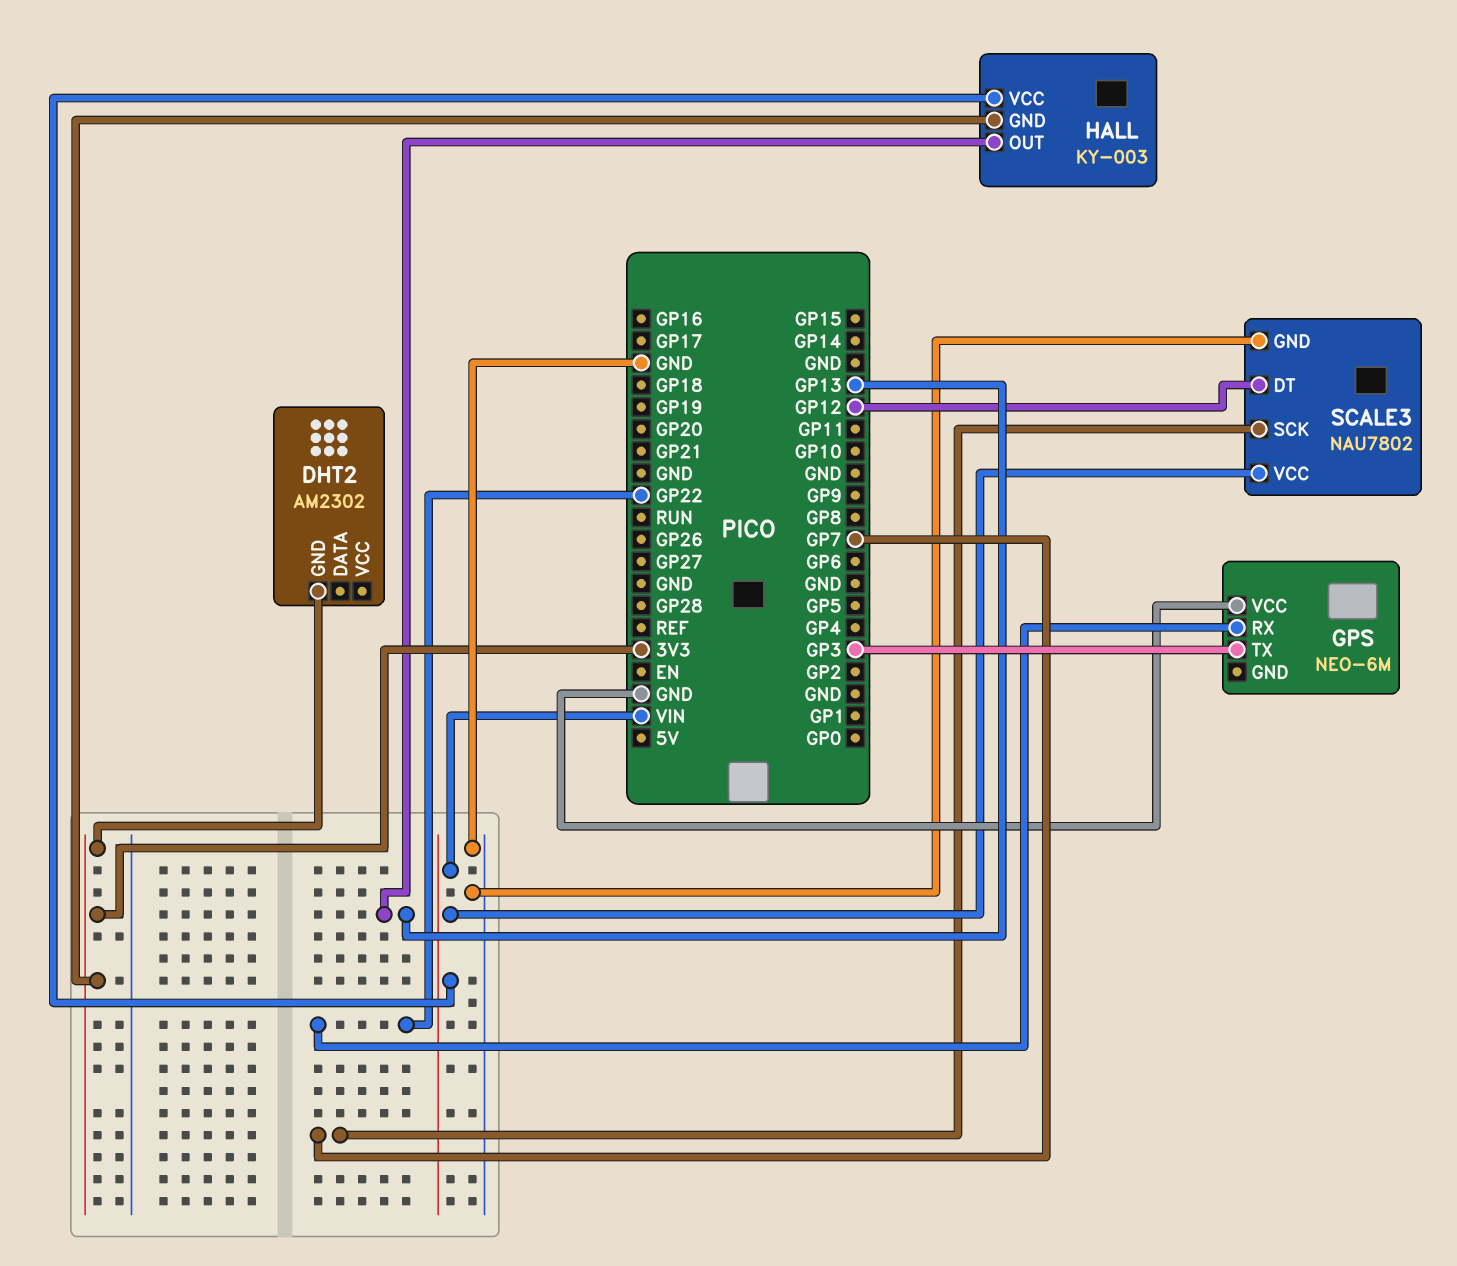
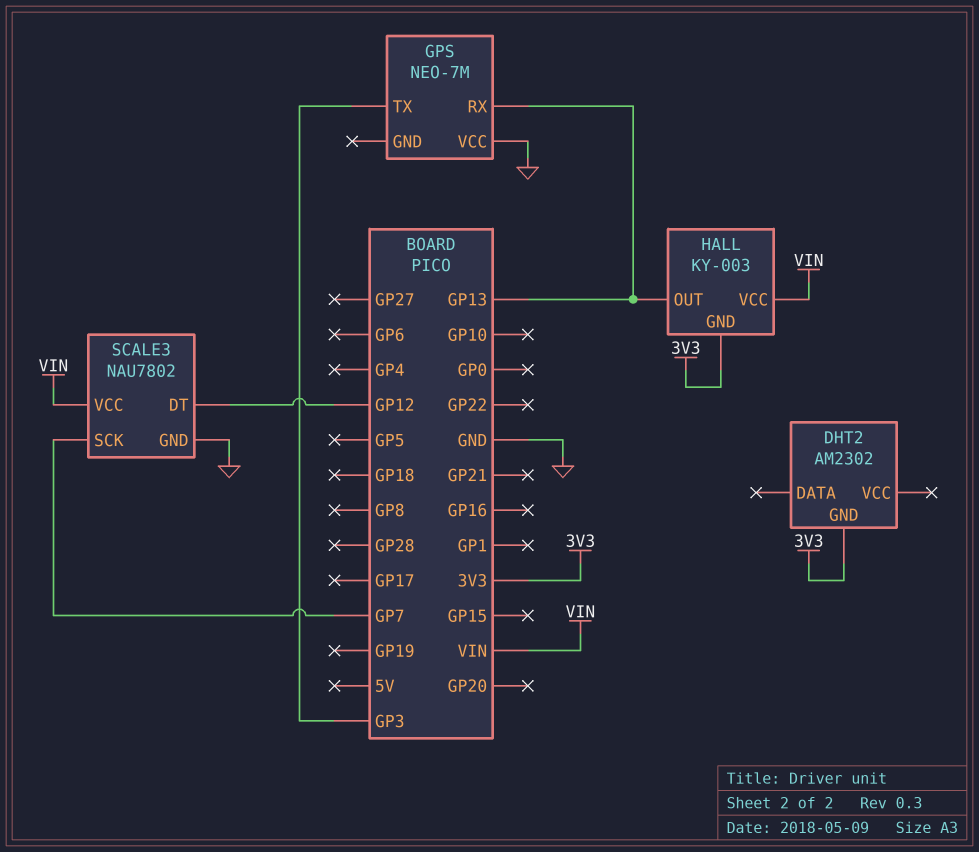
GPS: NEO-6M -> NEO-7M
GPS pin RX: GP22 -> GP13

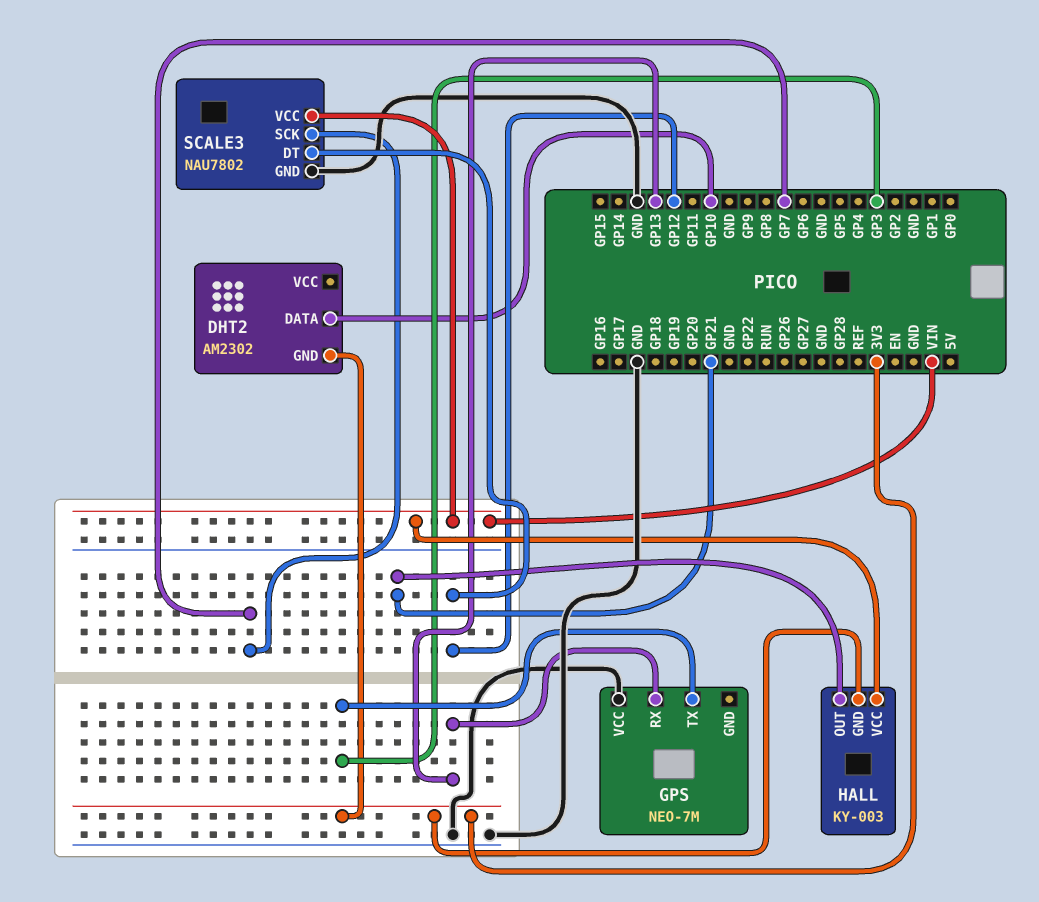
DHT2 pin DATA: none -> GP10
HALL pin OUT: GP13 -> GP21

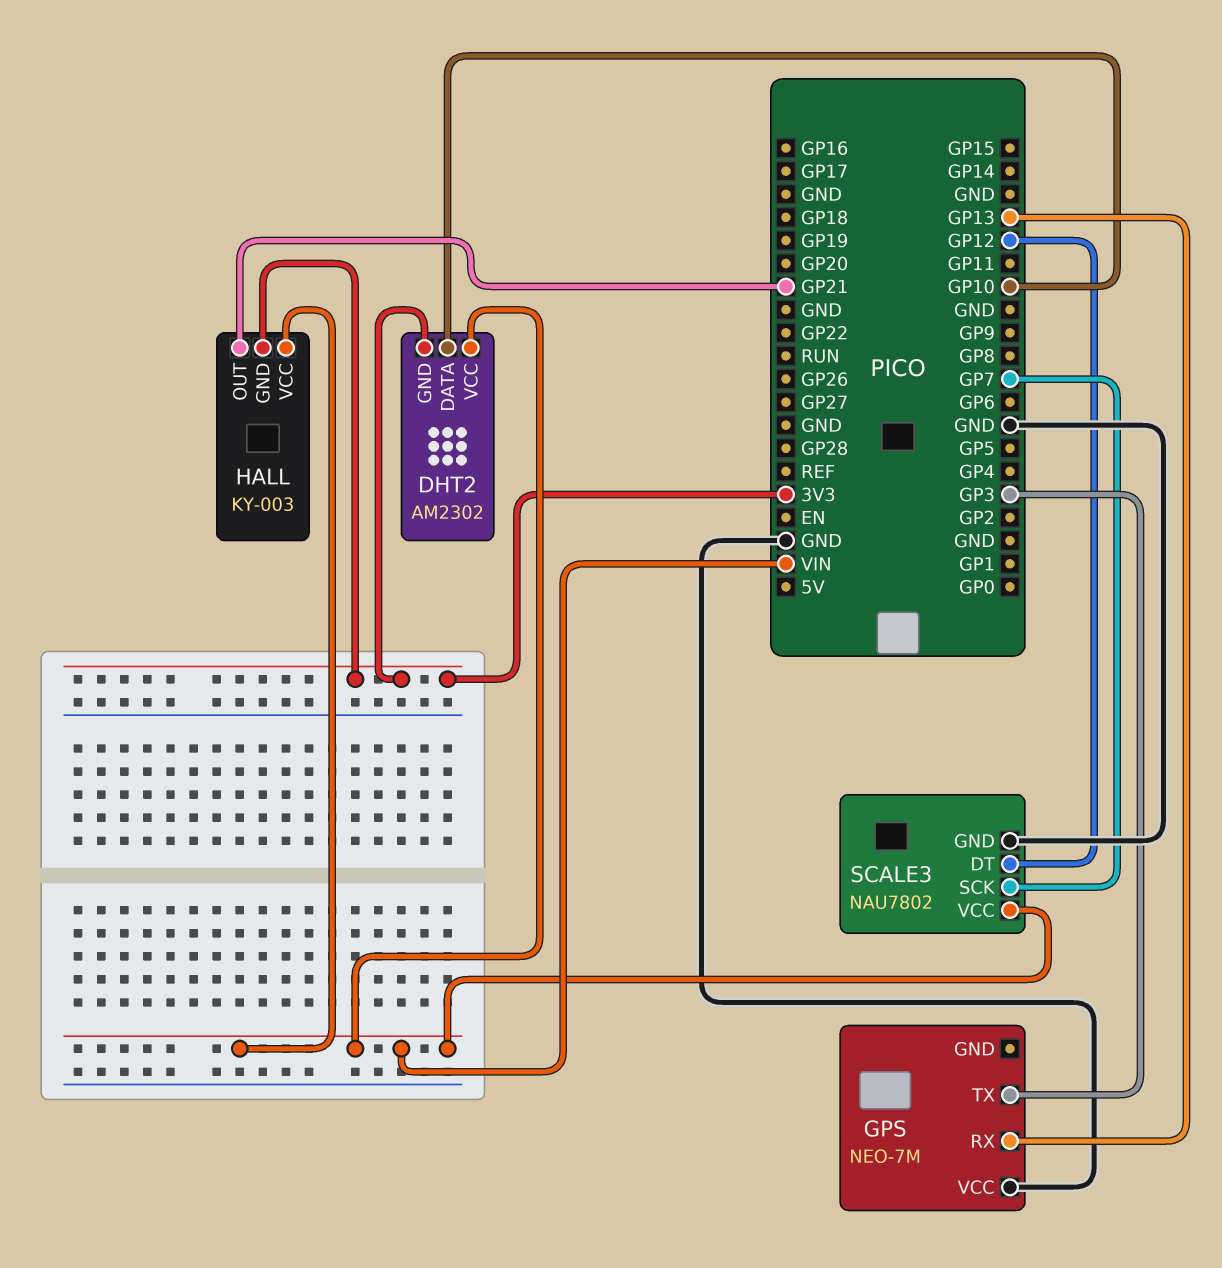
DHT2 pin VCC: none -> VIN

